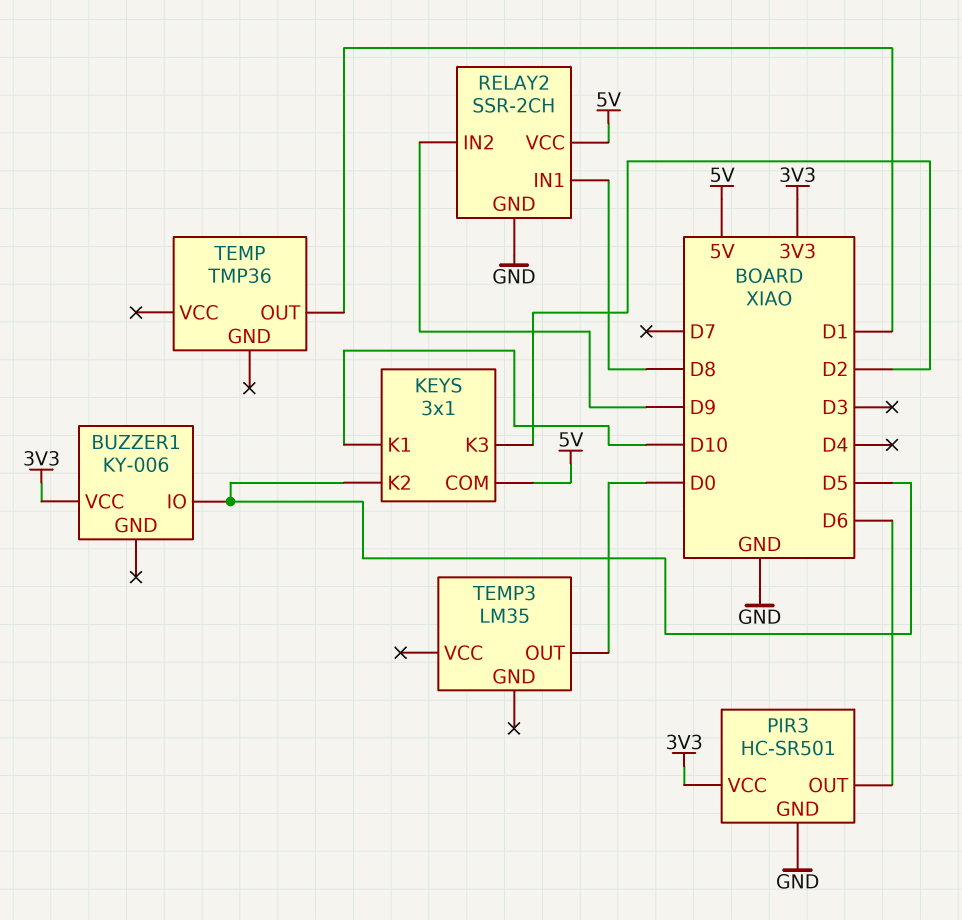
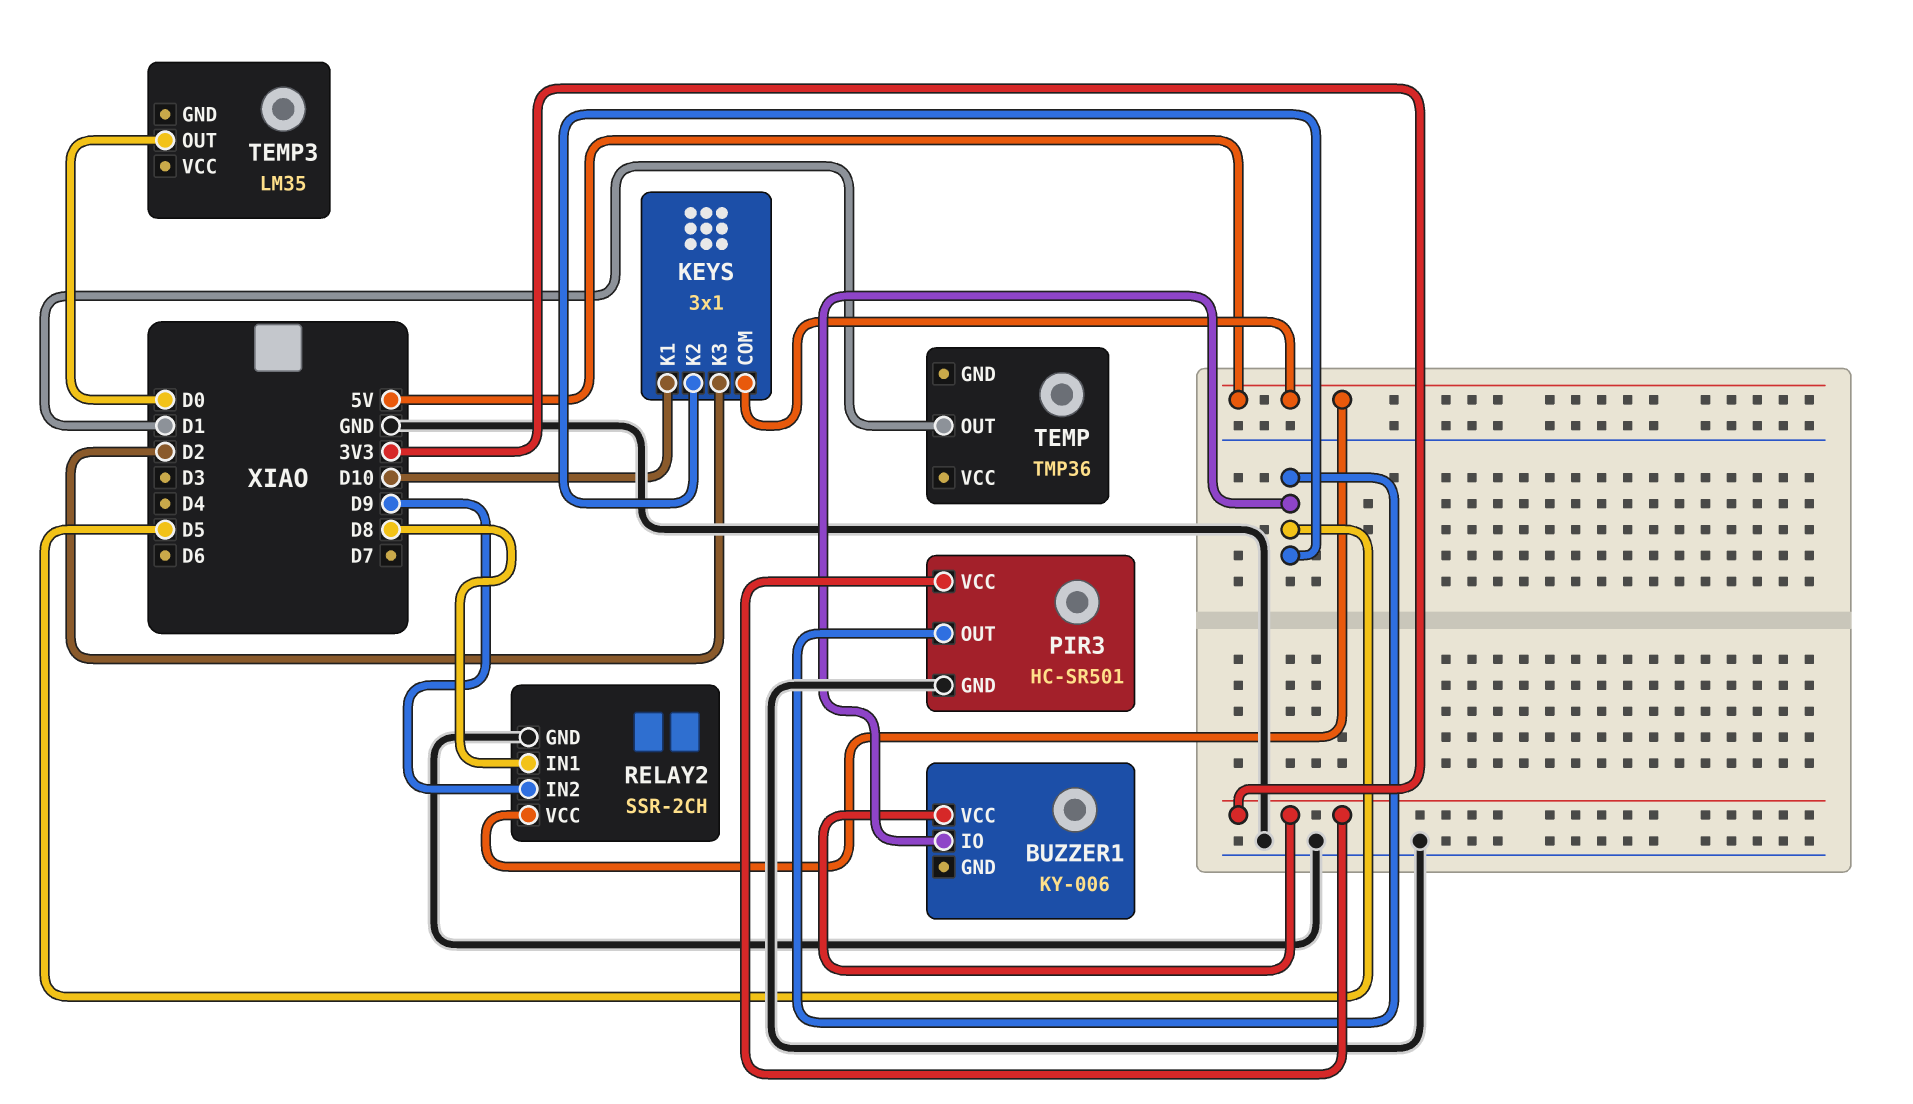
PIR3 pin OUT: D6 -> D5

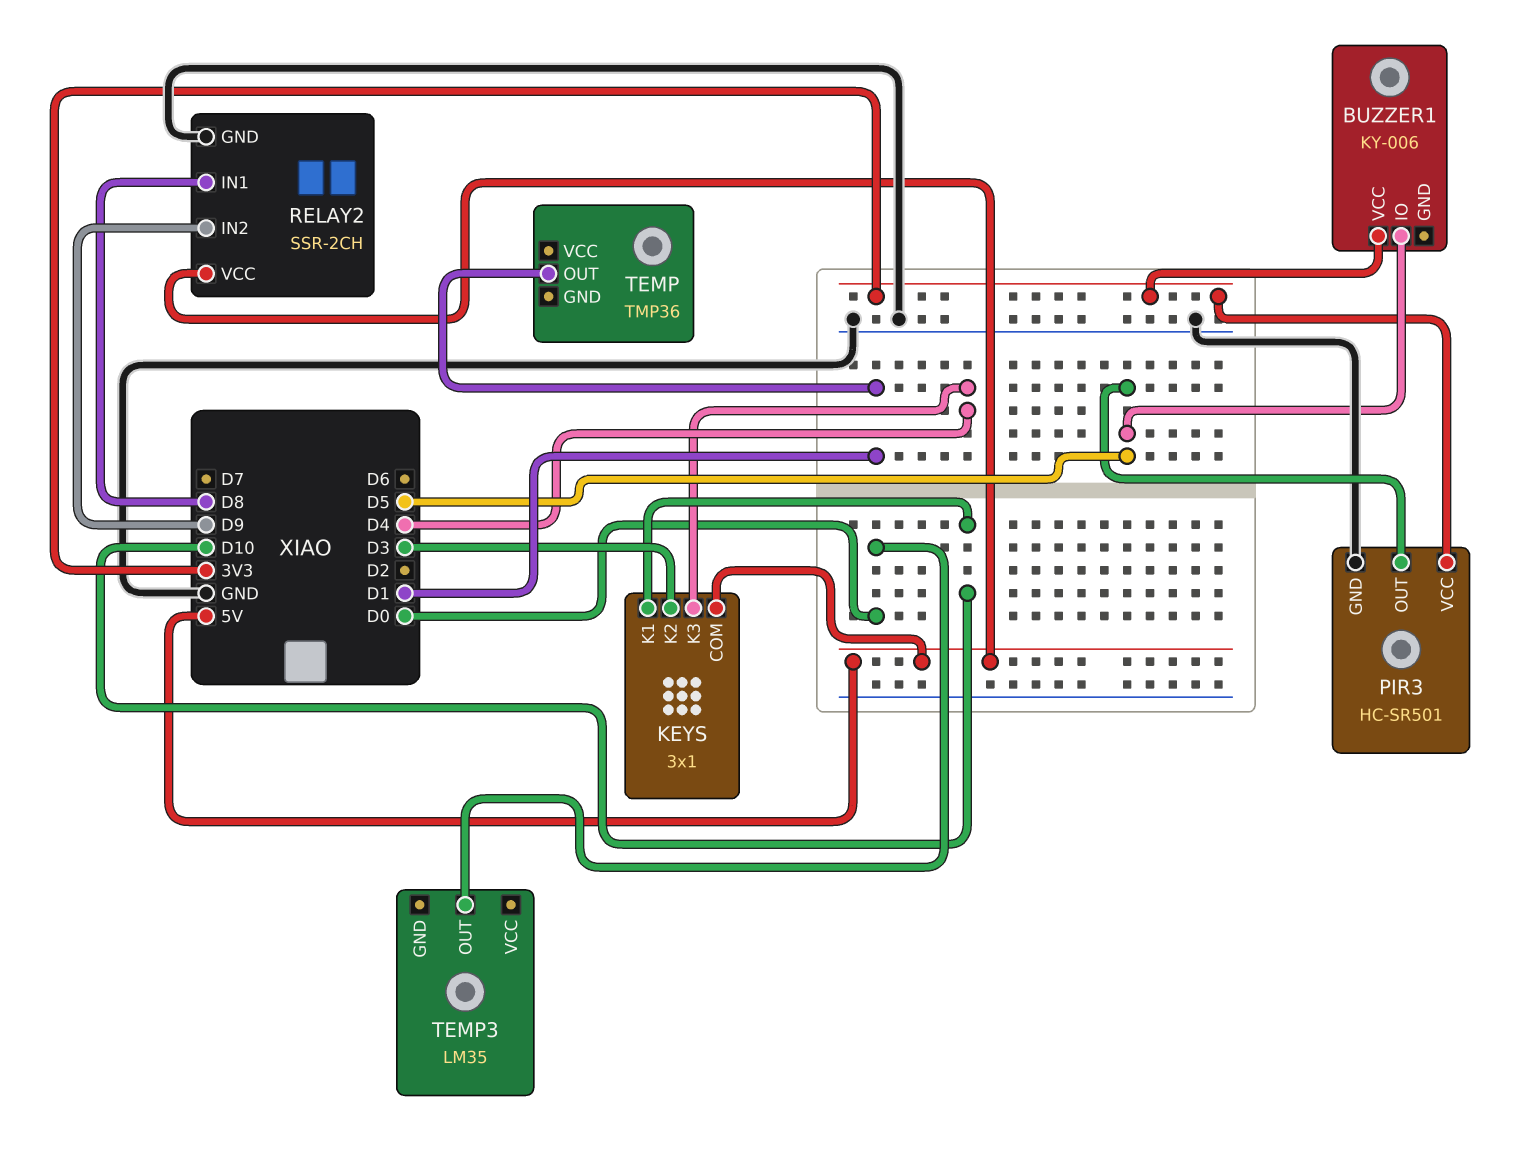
KEYS pin K2: D5 -> D3
KEYS pin K3: D2 -> D4

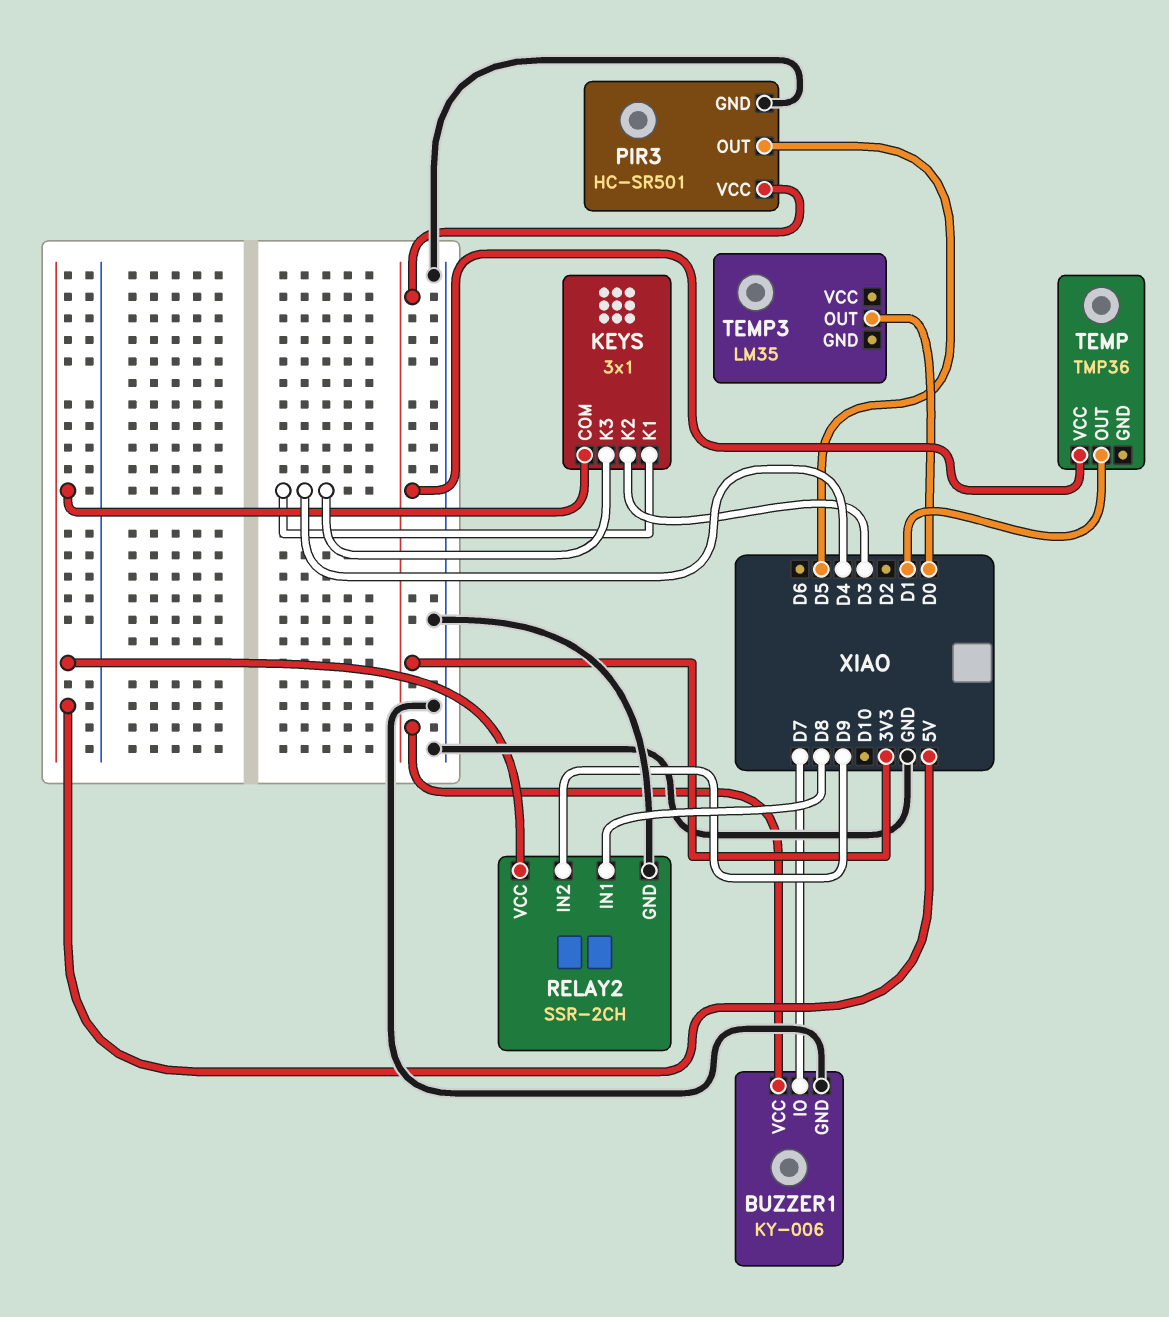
BUZZER1 pin GND: none -> GND
BUZZER1 pin IO: D5 -> D7
KEYS pin K1: D10 -> D4
TEMP pin VCC: none -> 3V3

